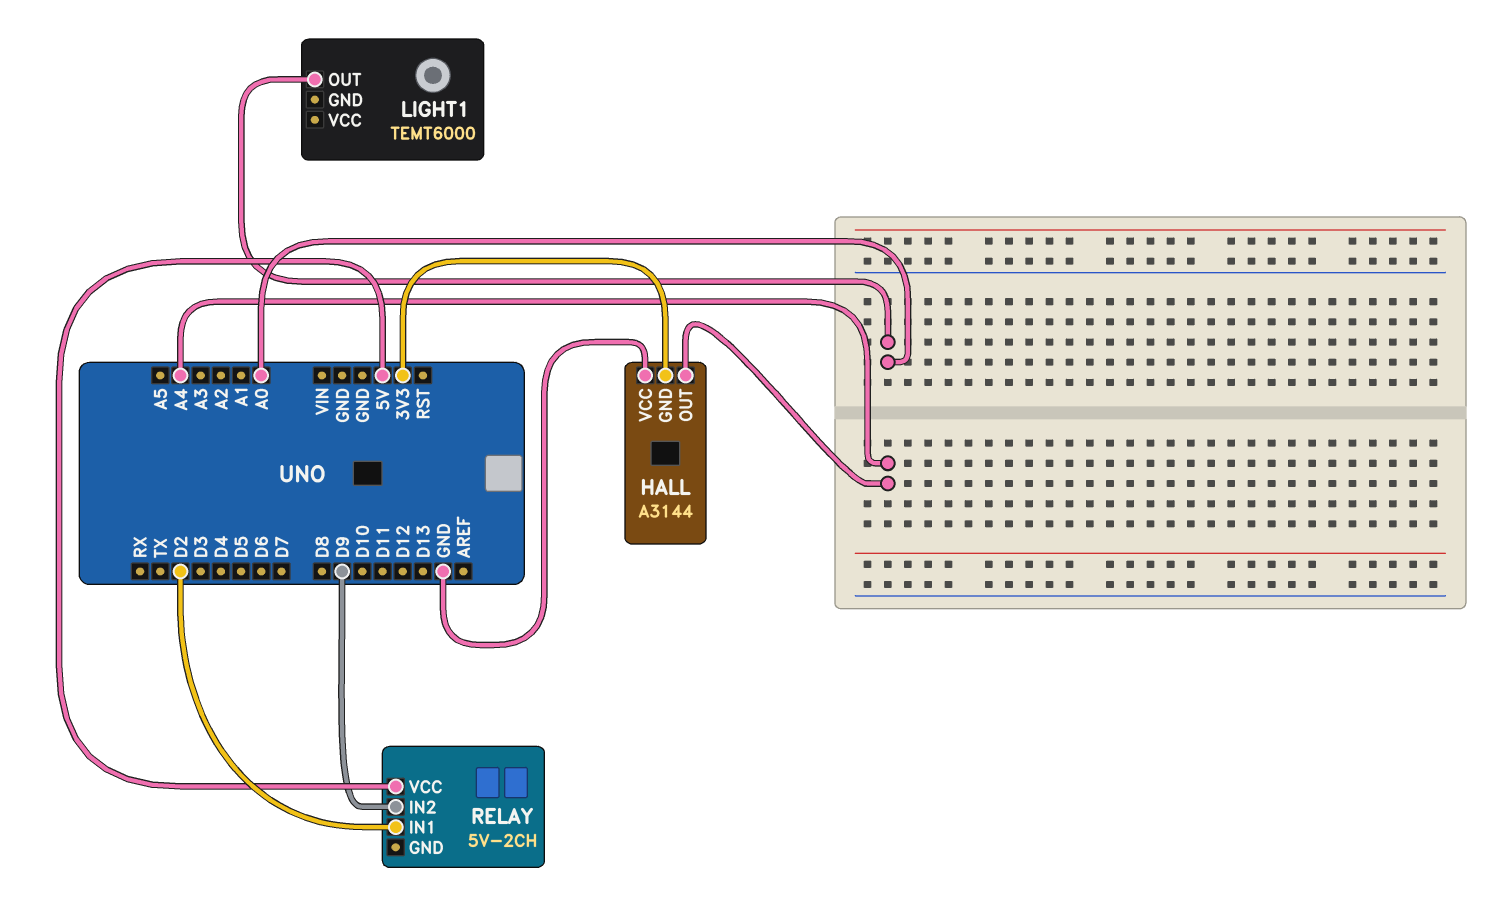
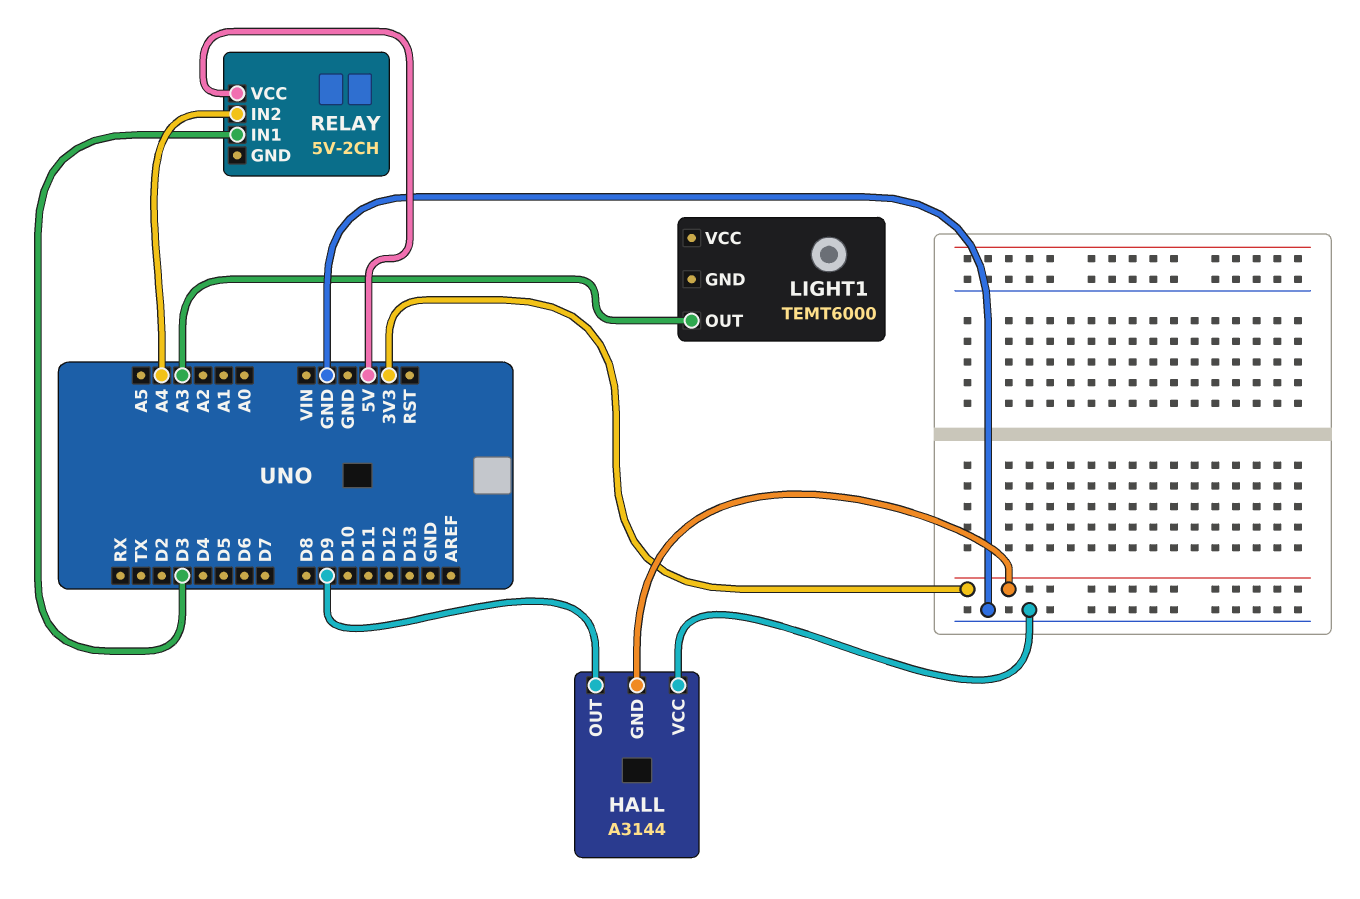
HALL pin OUT: A4 -> D9
LIGHT1 pin OUT: A0 -> A3
RELAY pin IN1: D2 -> D3
RELAY pin IN2: D9 -> A4

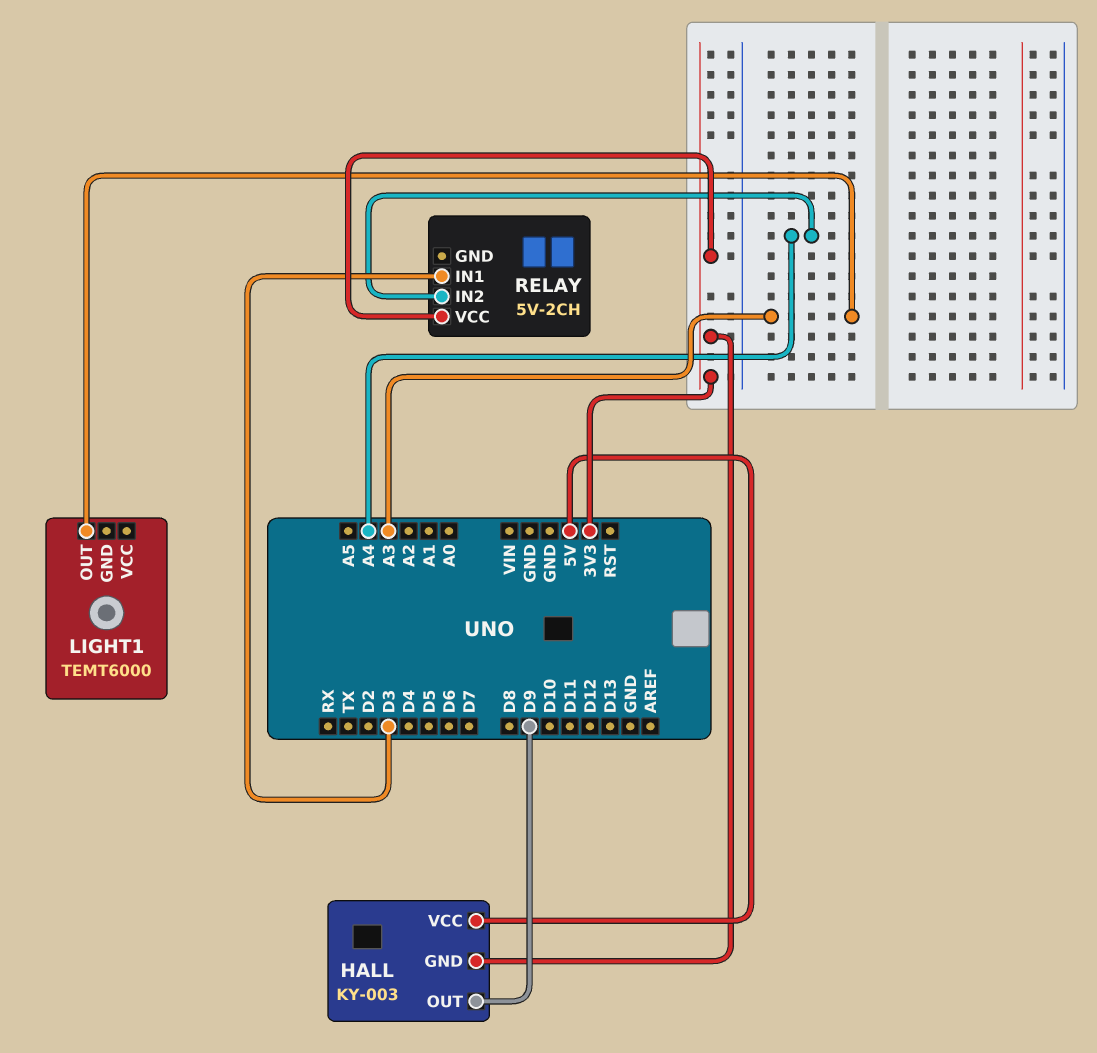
HALL: A3144 -> KY-003
HALL pin VCC: GND -> 5V
RELAY pin VCC: 5V -> 3V3

